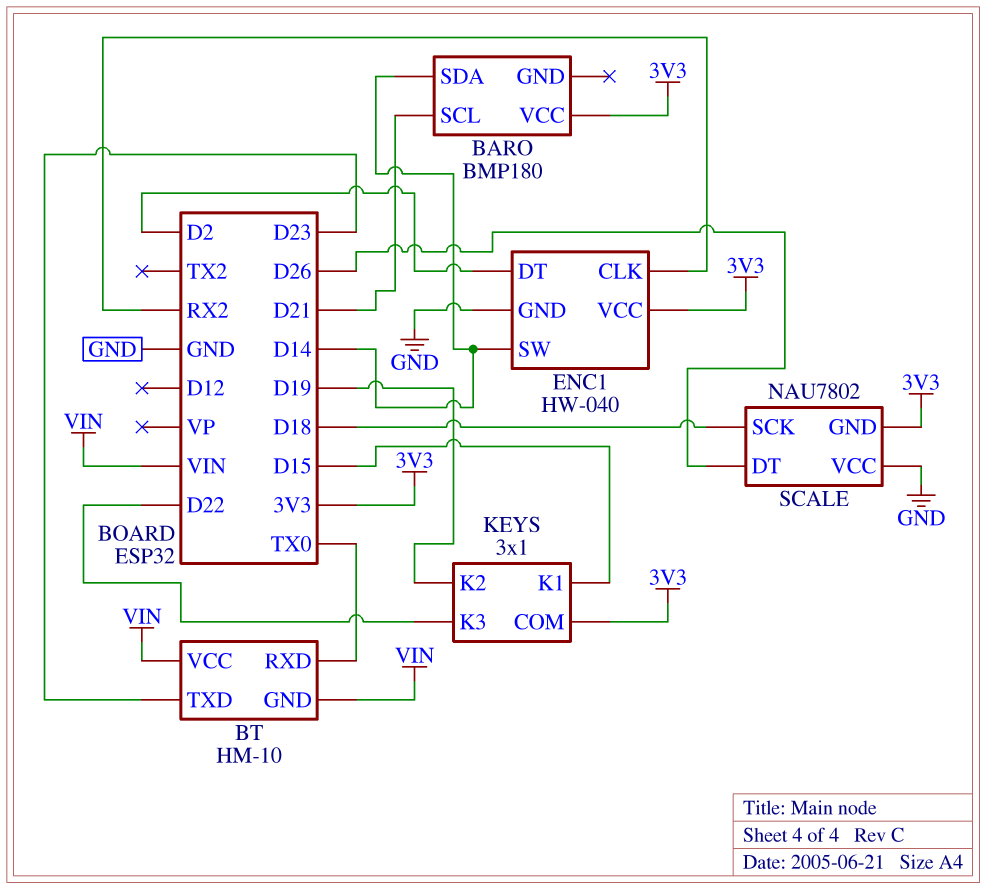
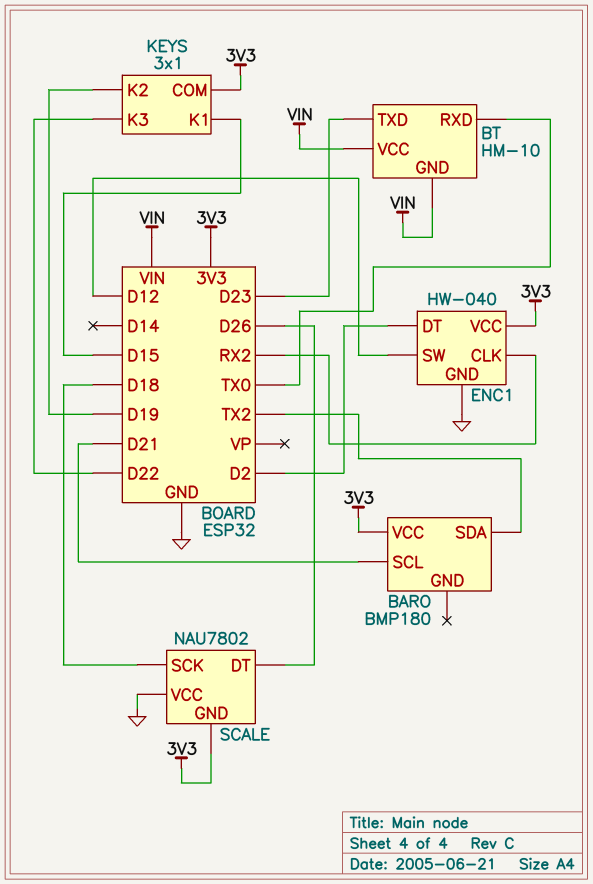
BARO pin SDA: D14 -> TX2
ENC1 pin SW: D14 -> D12

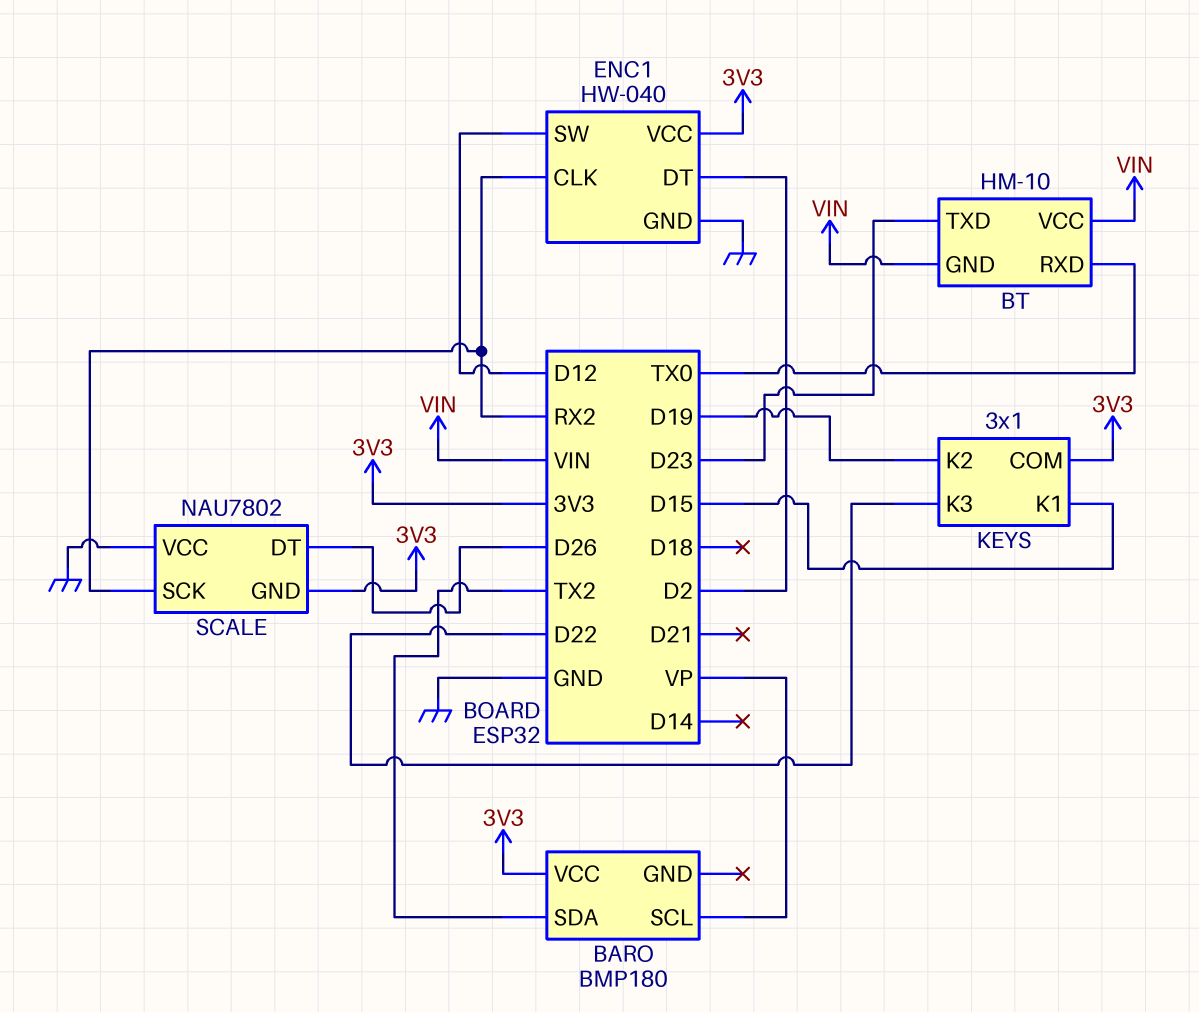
BARO pin SCL: D21 -> VP
SCALE pin SCK: D18 -> RX2

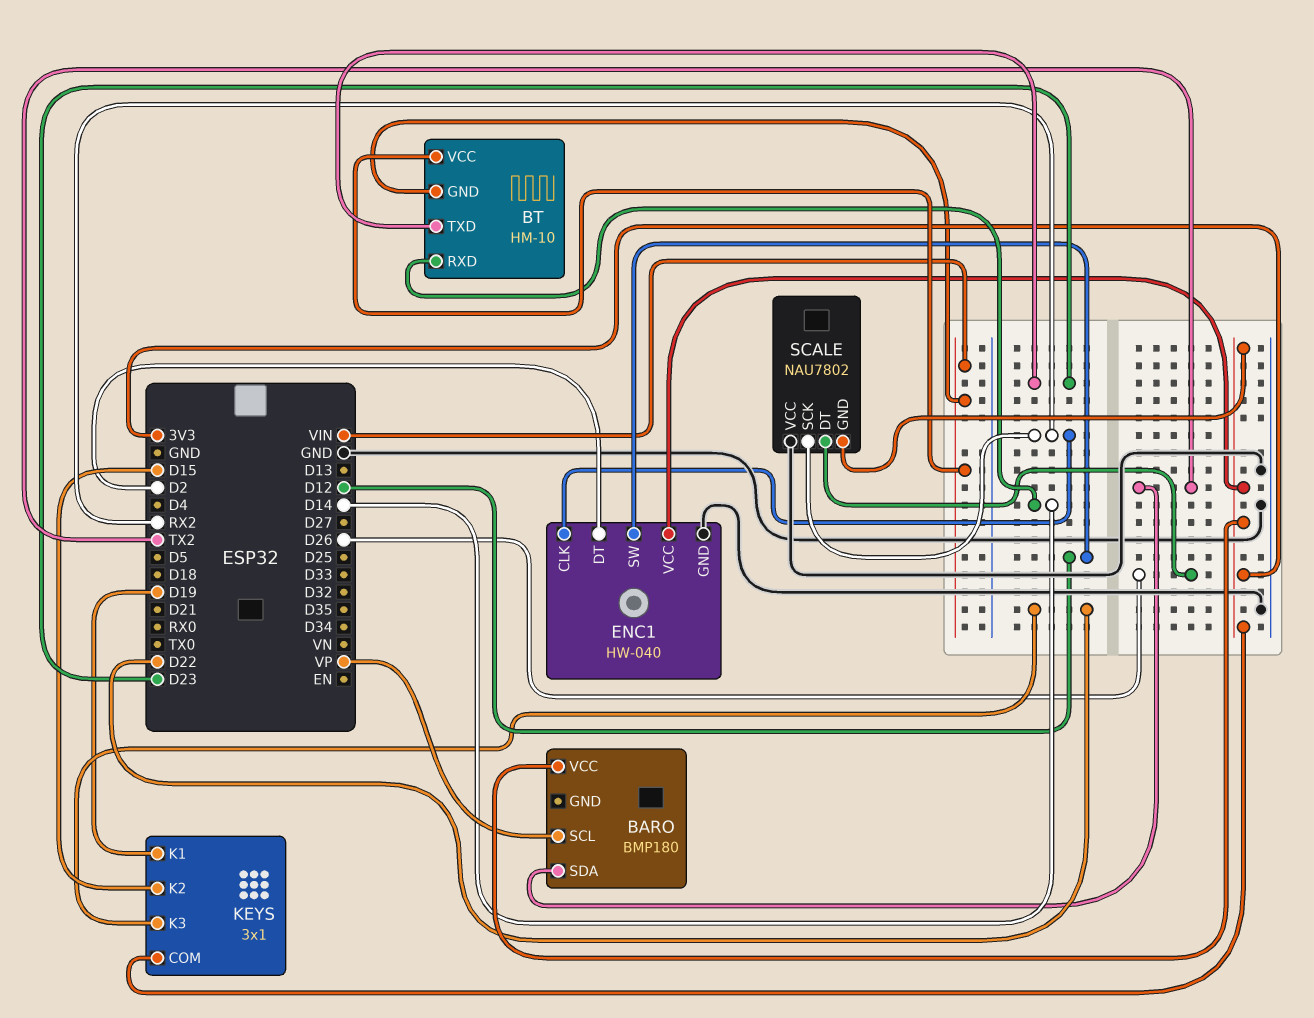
BT pin RXD: TX0 -> D14
KEYS pin K1: D15 -> D19
KEYS pin K2: D19 -> D15

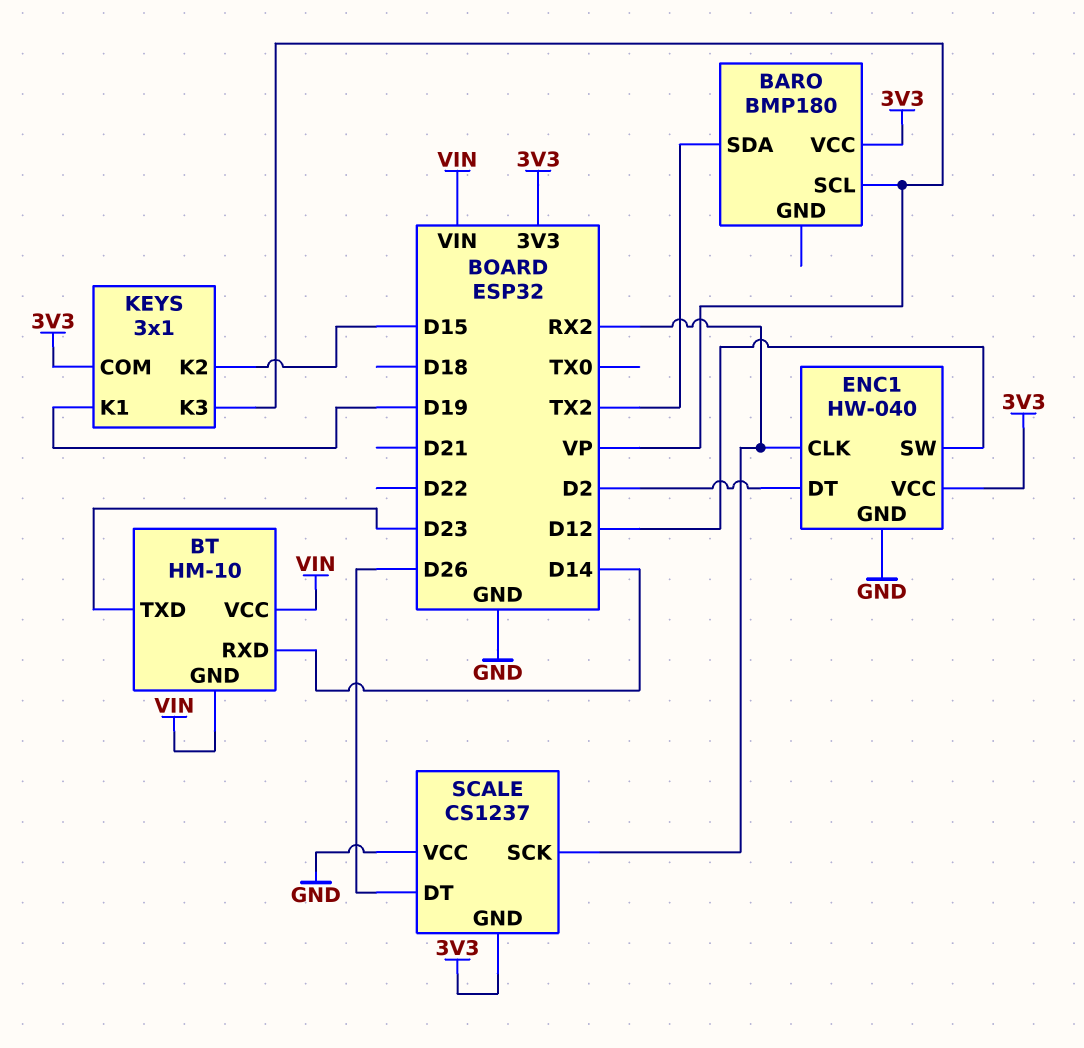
KEYS pin K3: D22 -> VP
SCALE: NAU7802 -> CS1237

